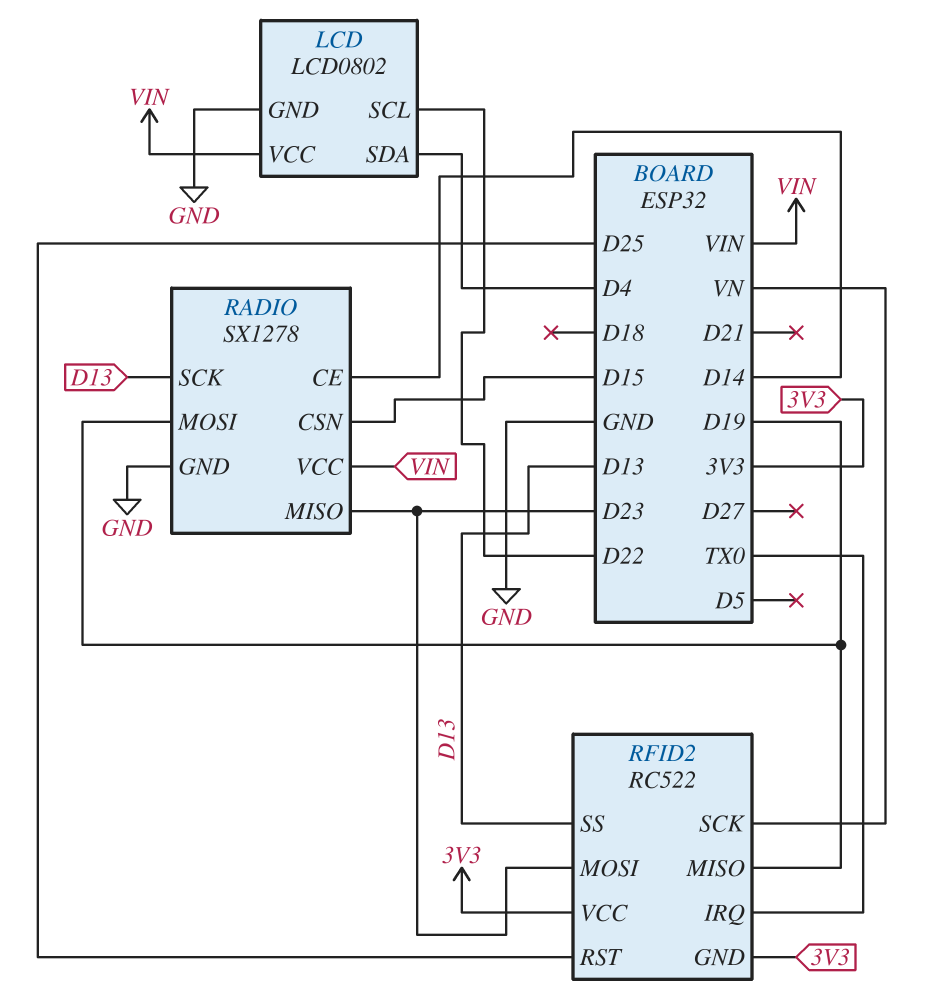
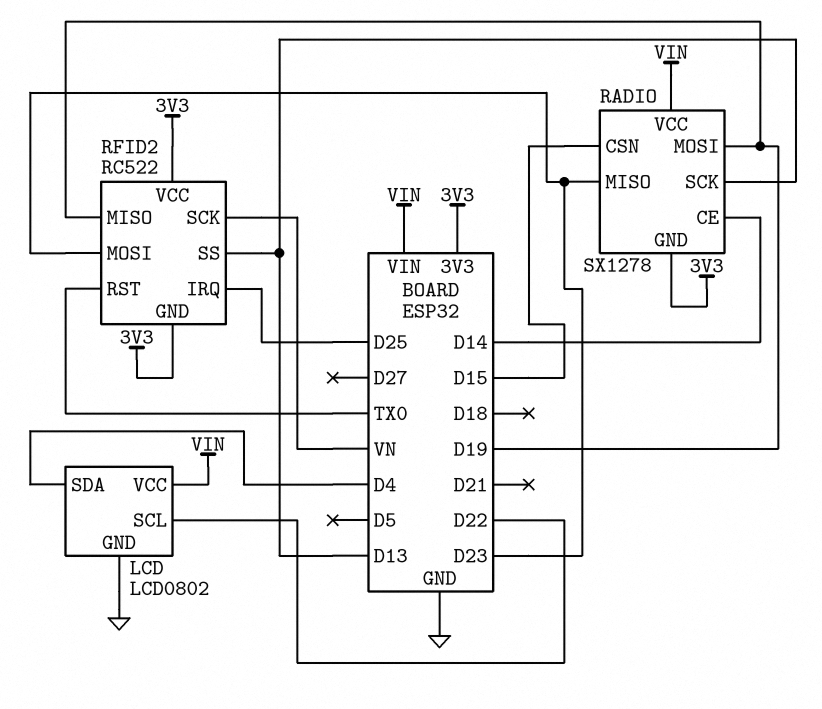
RADIO pin GND: GND -> 3V3
RFID2 pin IRQ: TX0 -> D25
RFID2 pin RST: D25 -> TX0

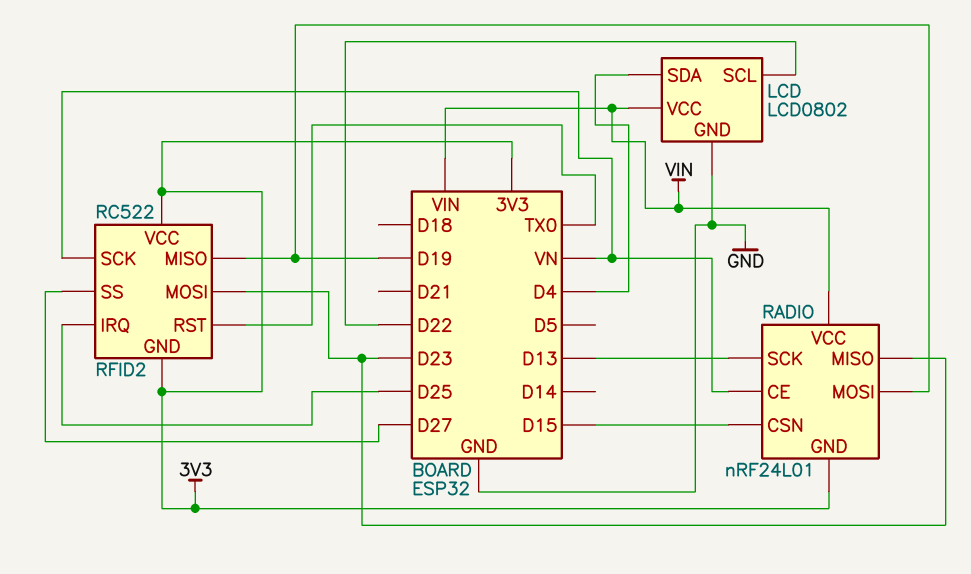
RADIO: SX1278 -> nRF24L01
RADIO pin CE: D14 -> VN
RFID2 pin SS: D13 -> D27

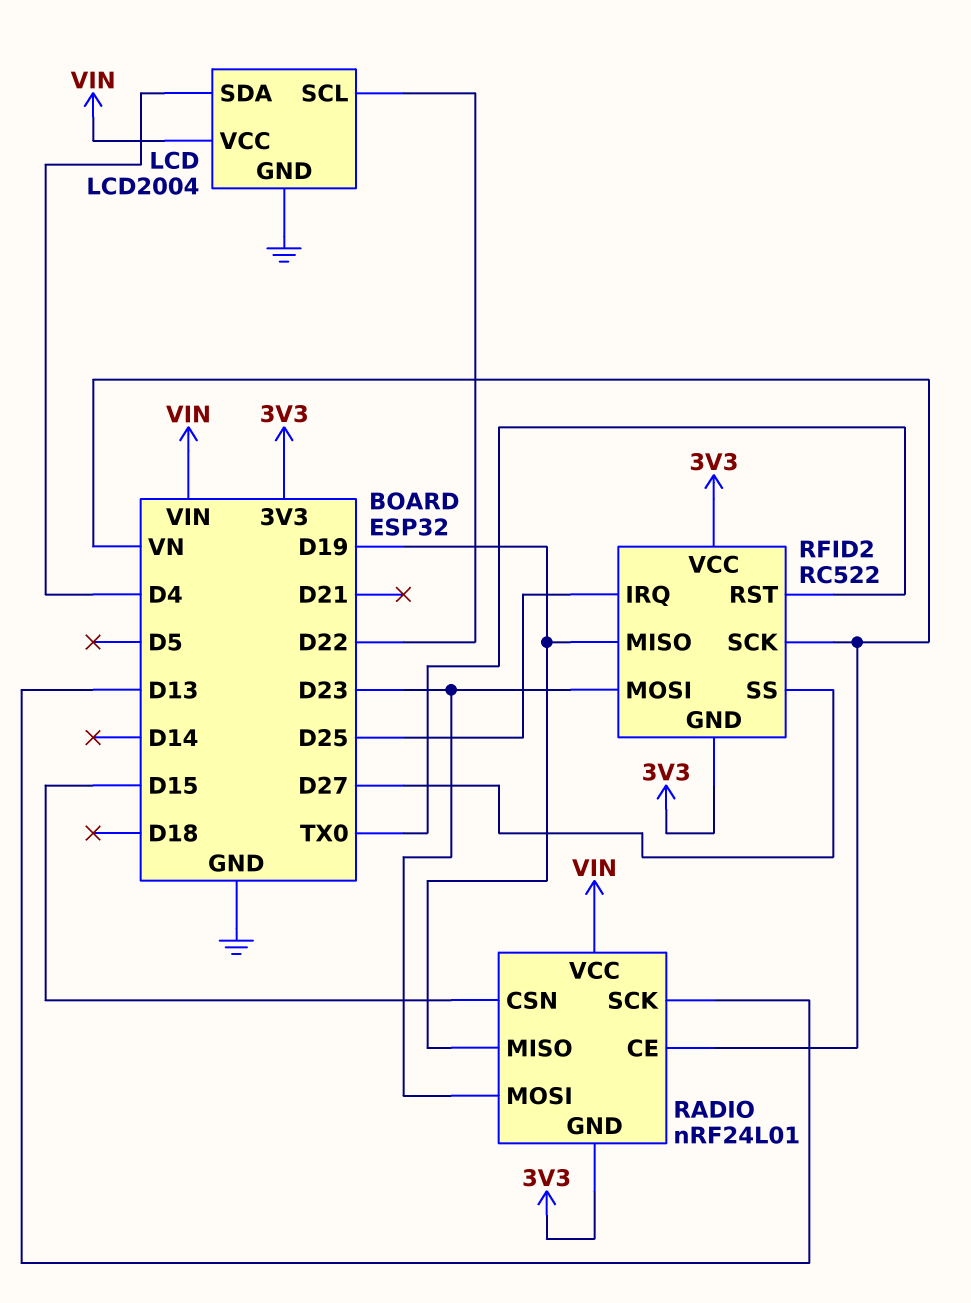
LCD: LCD0802 -> LCD2004
RADIO pin MISO: D23 -> D19
RADIO pin MOSI: D19 -> D23

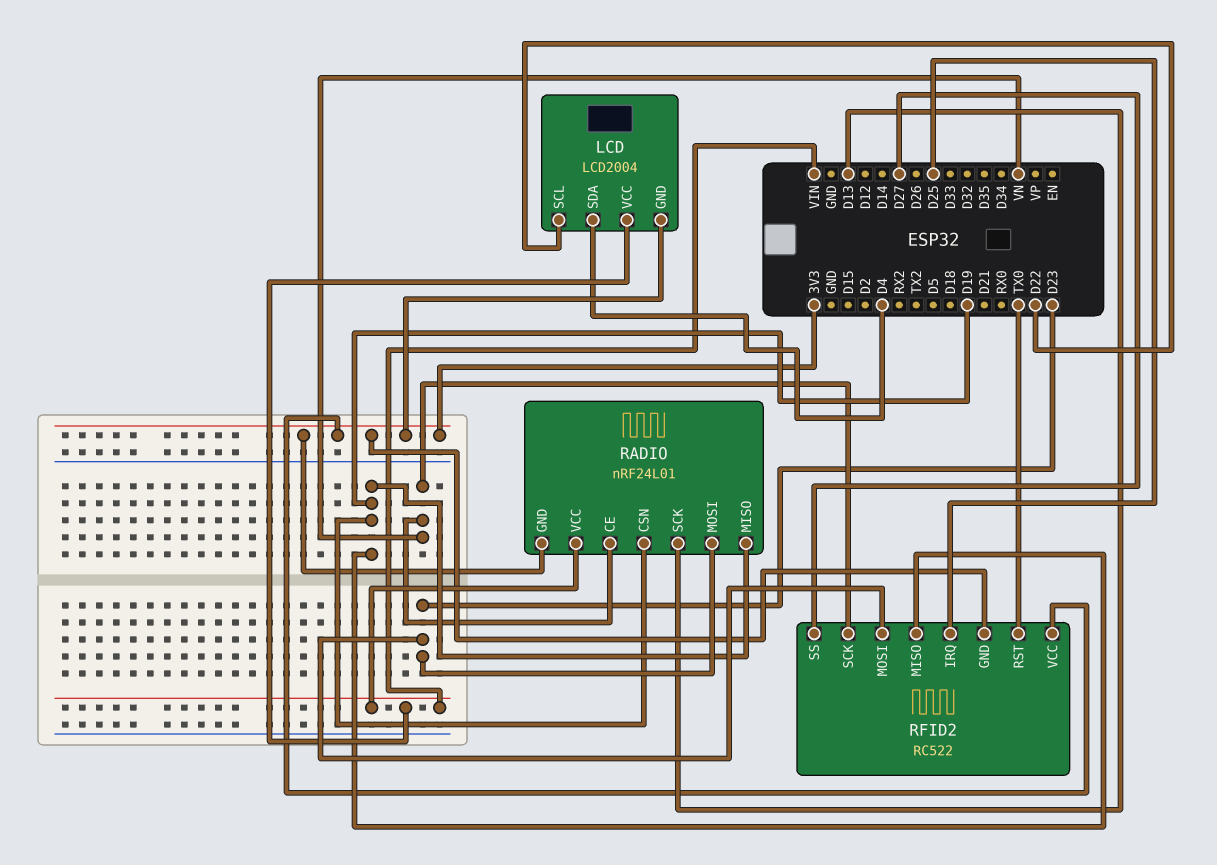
LCD pin GND: GND -> 3V3
RADIO pin CSN: D15 -> D19

